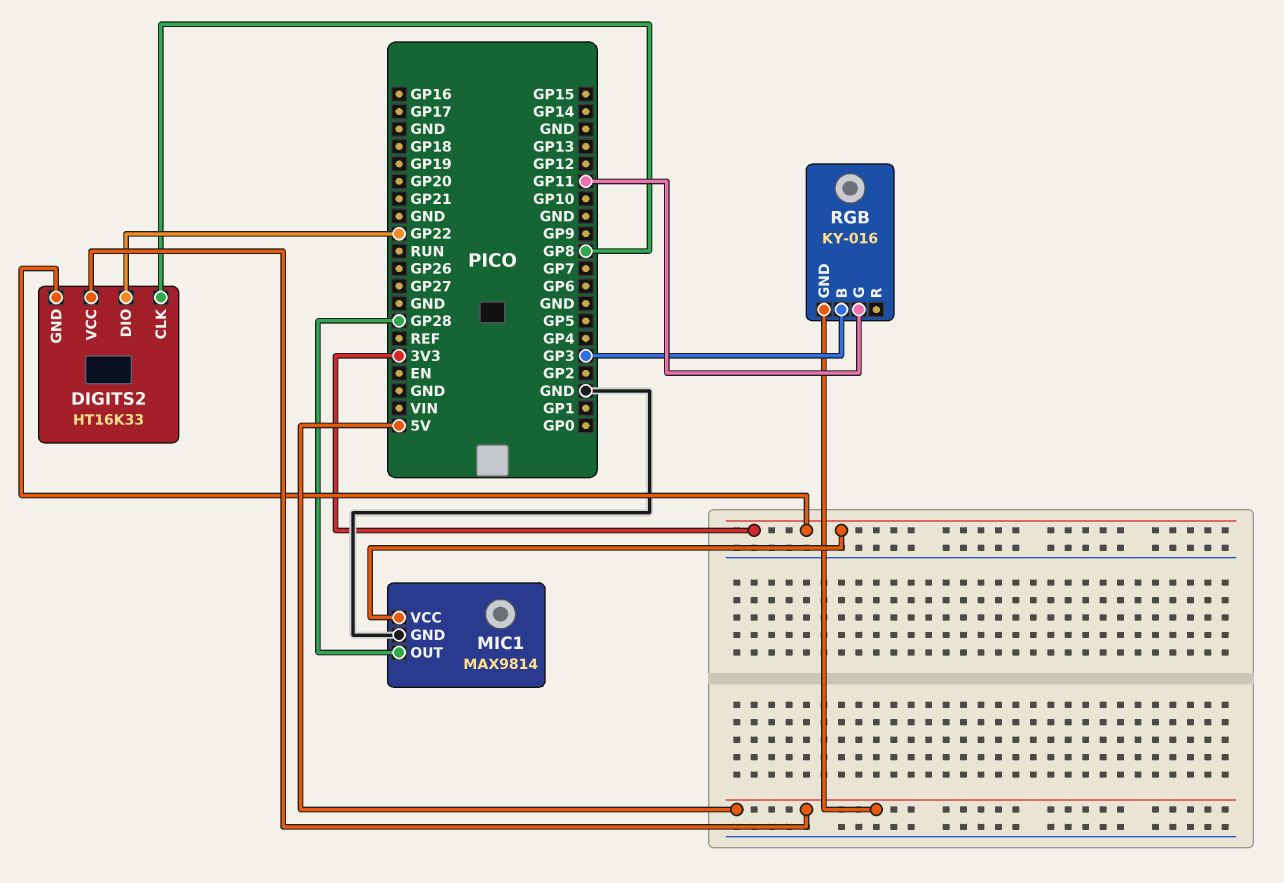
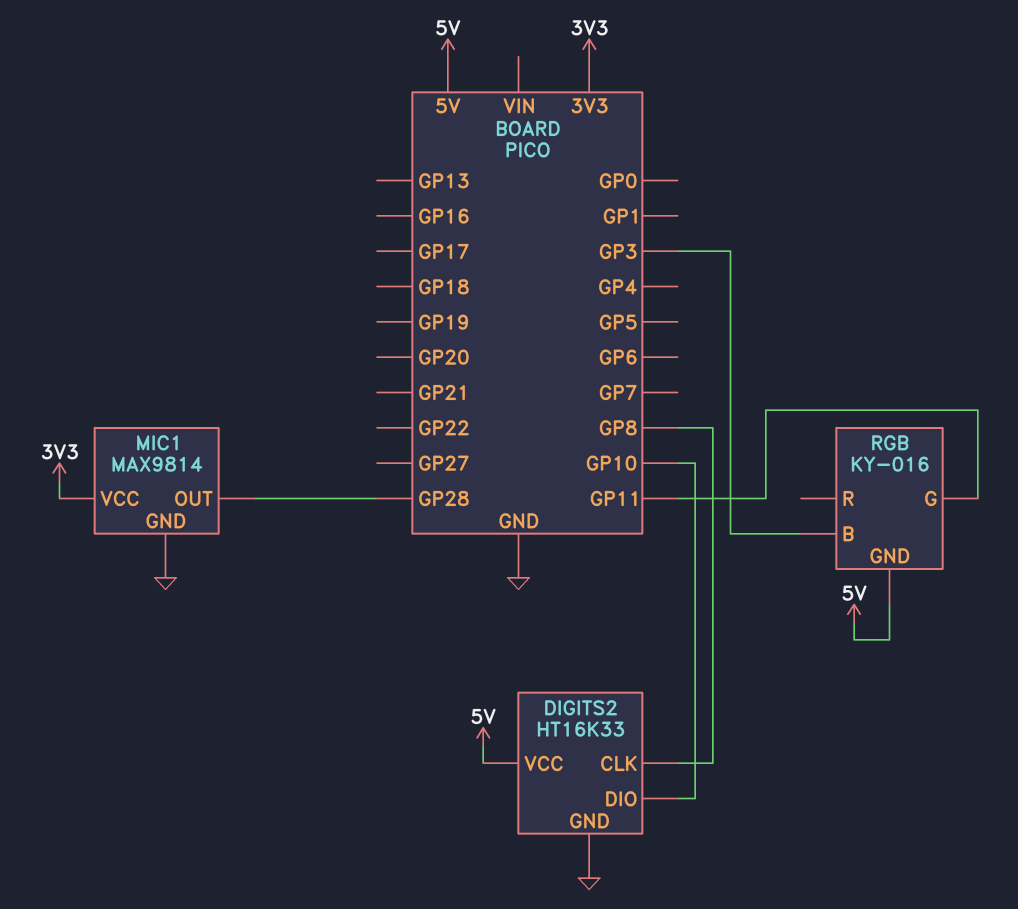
DIGITS2 pin DIO: GP22 -> GP10
DIGITS2 pin GND: 3V3 -> GND

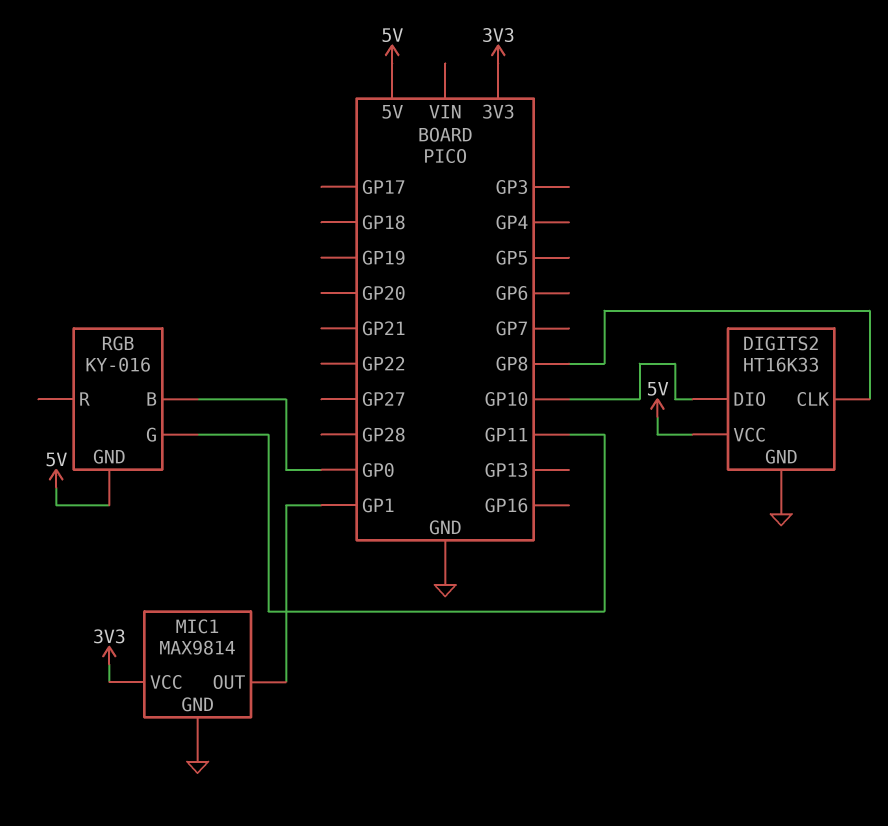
MIC1 pin OUT: GP28 -> GP1
RGB pin B: GP3 -> GP0

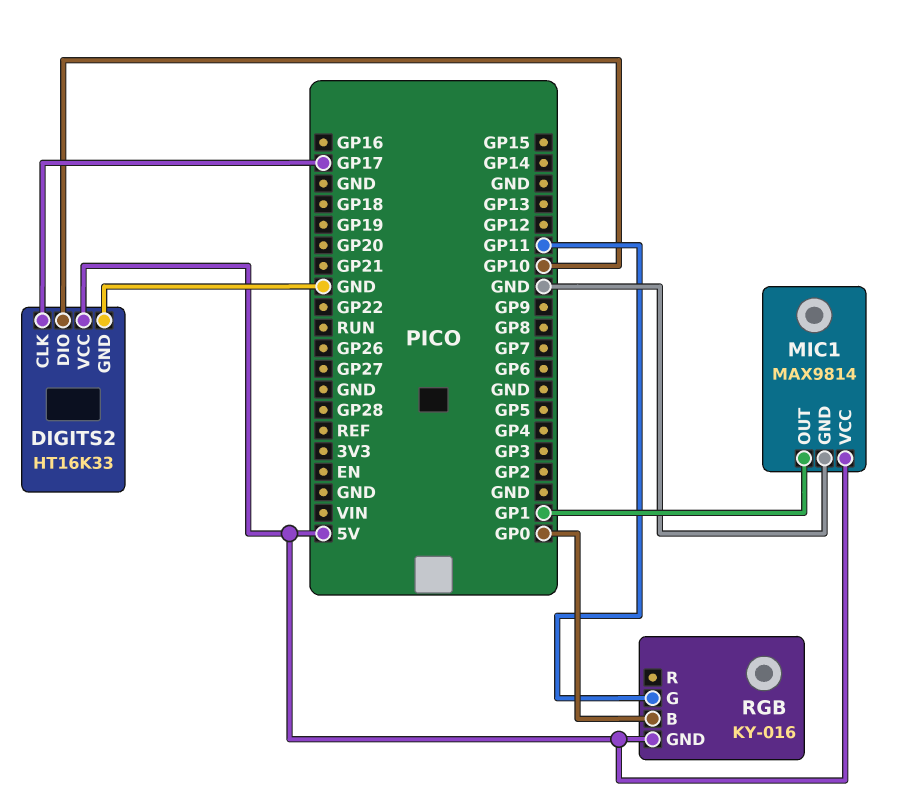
DIGITS2 pin CLK: GP8 -> GP17
MIC1 pin VCC: 3V3 -> 5V

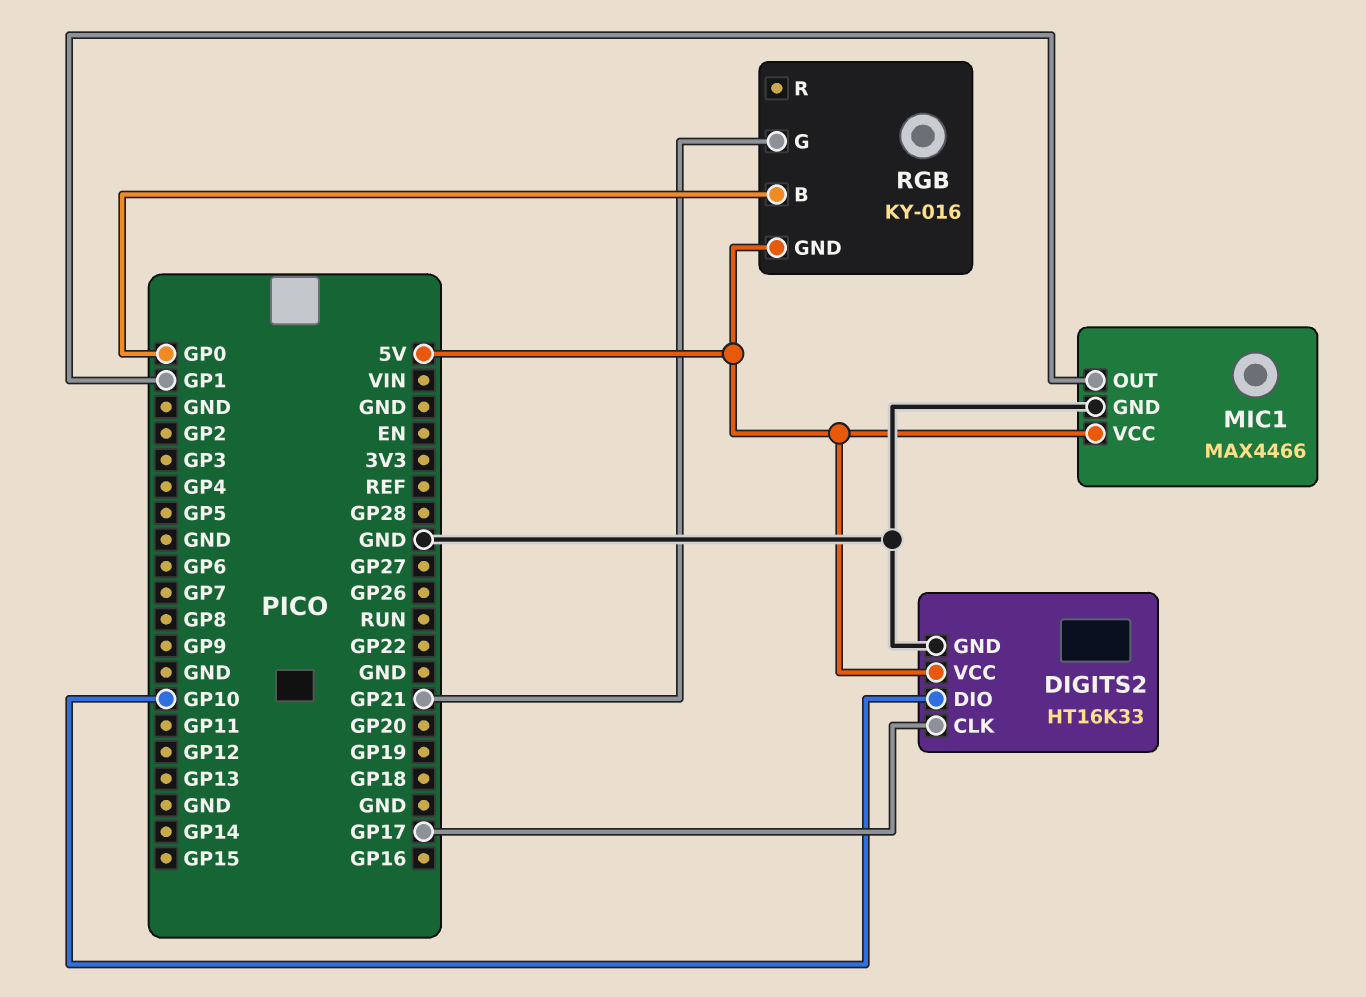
MIC1: MAX9814 -> MAX4466
RGB pin G: GP11 -> GP21

